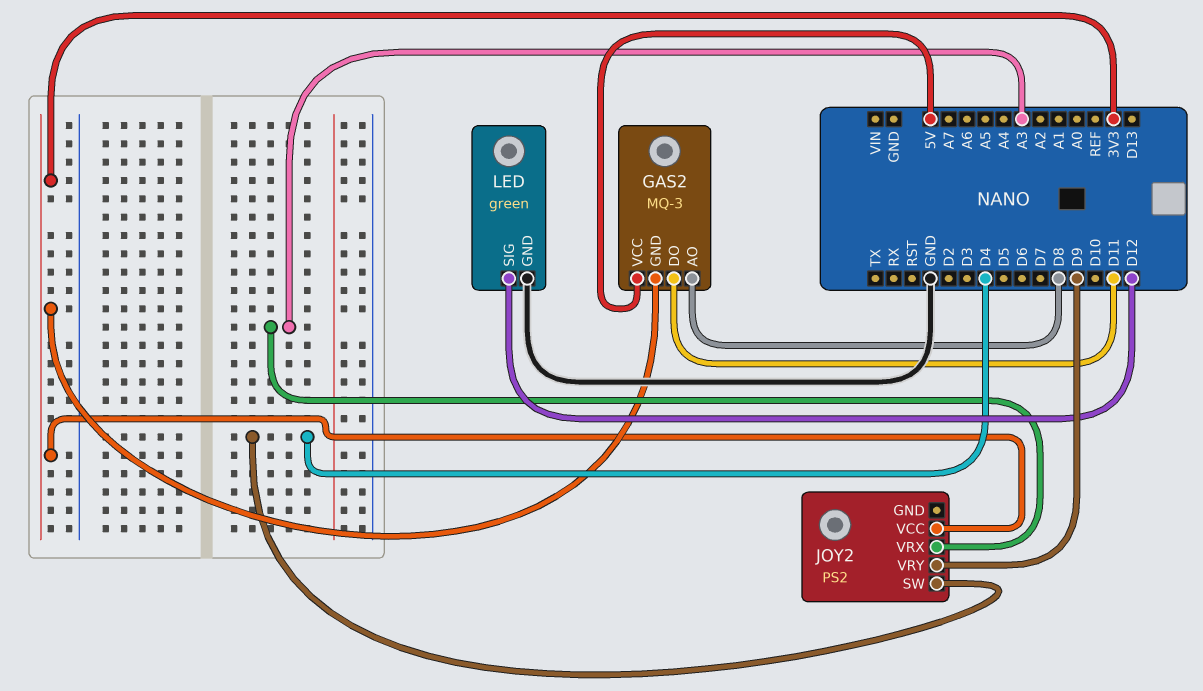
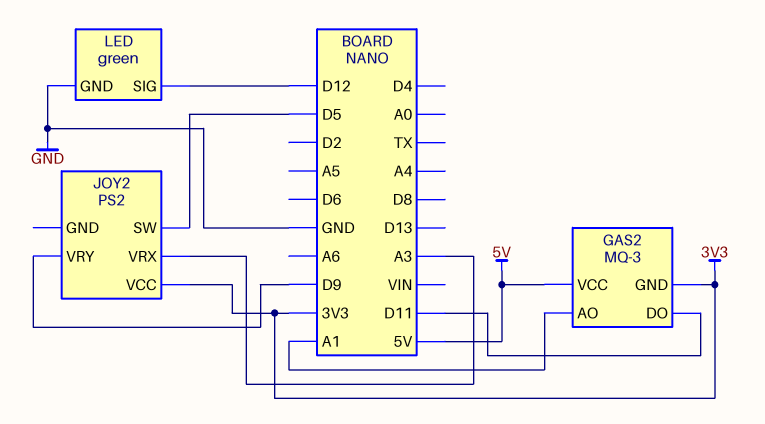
GAS2 pin AO: D8 -> A1
JOY2 pin SW: D4 -> D5

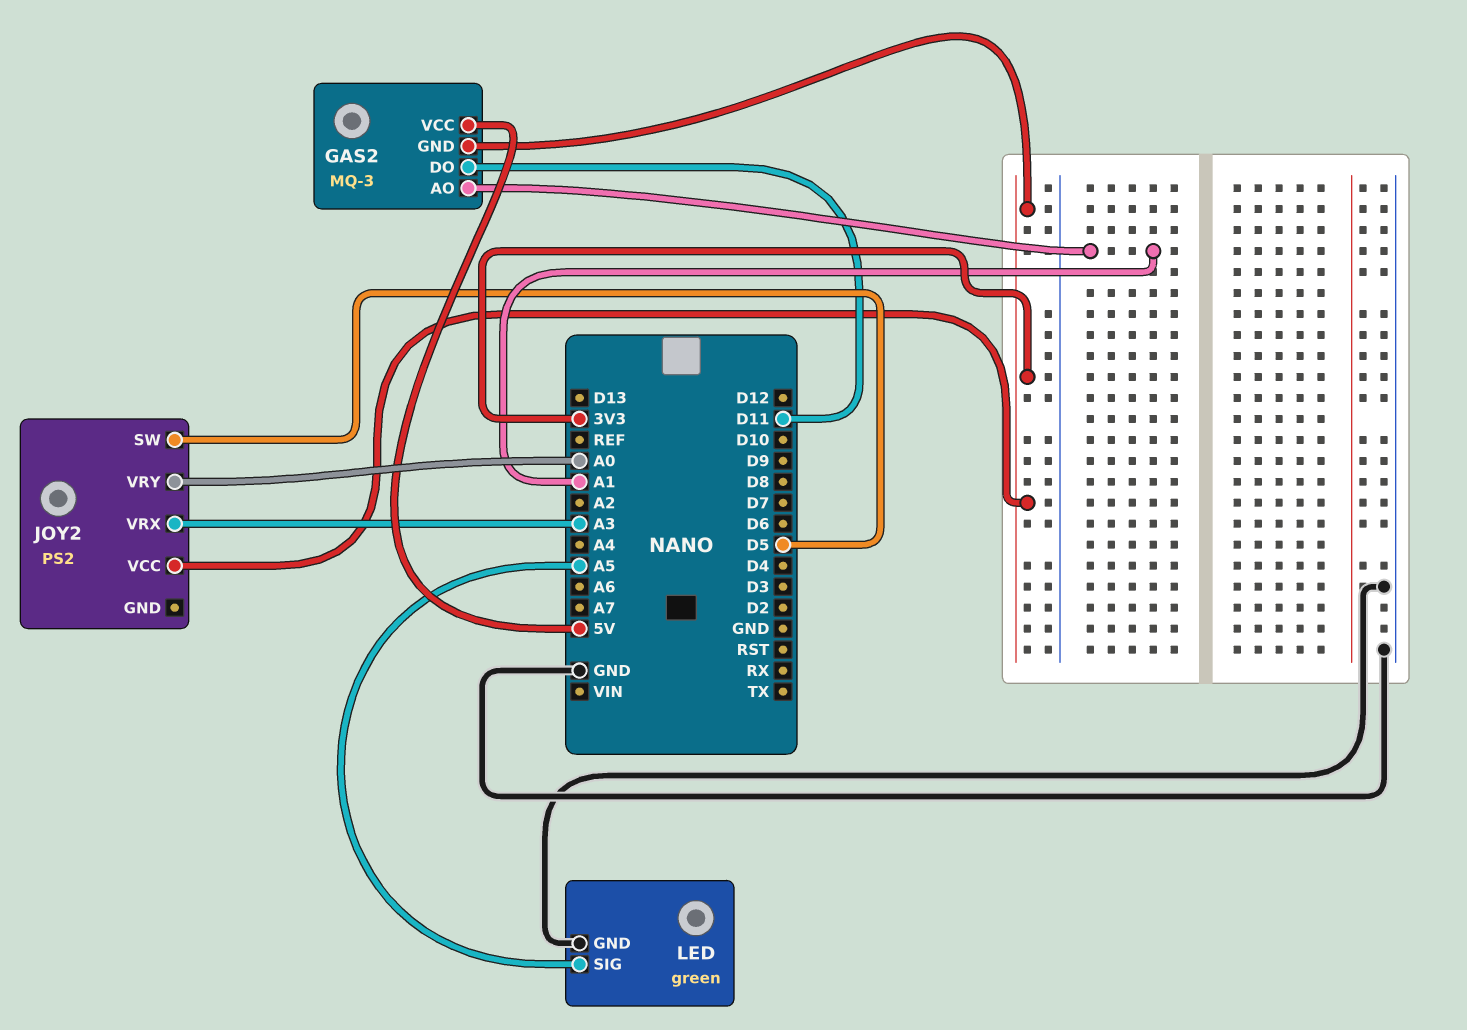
JOY2 pin VRY: D9 -> A0
LED pin SIG: D12 -> A5

